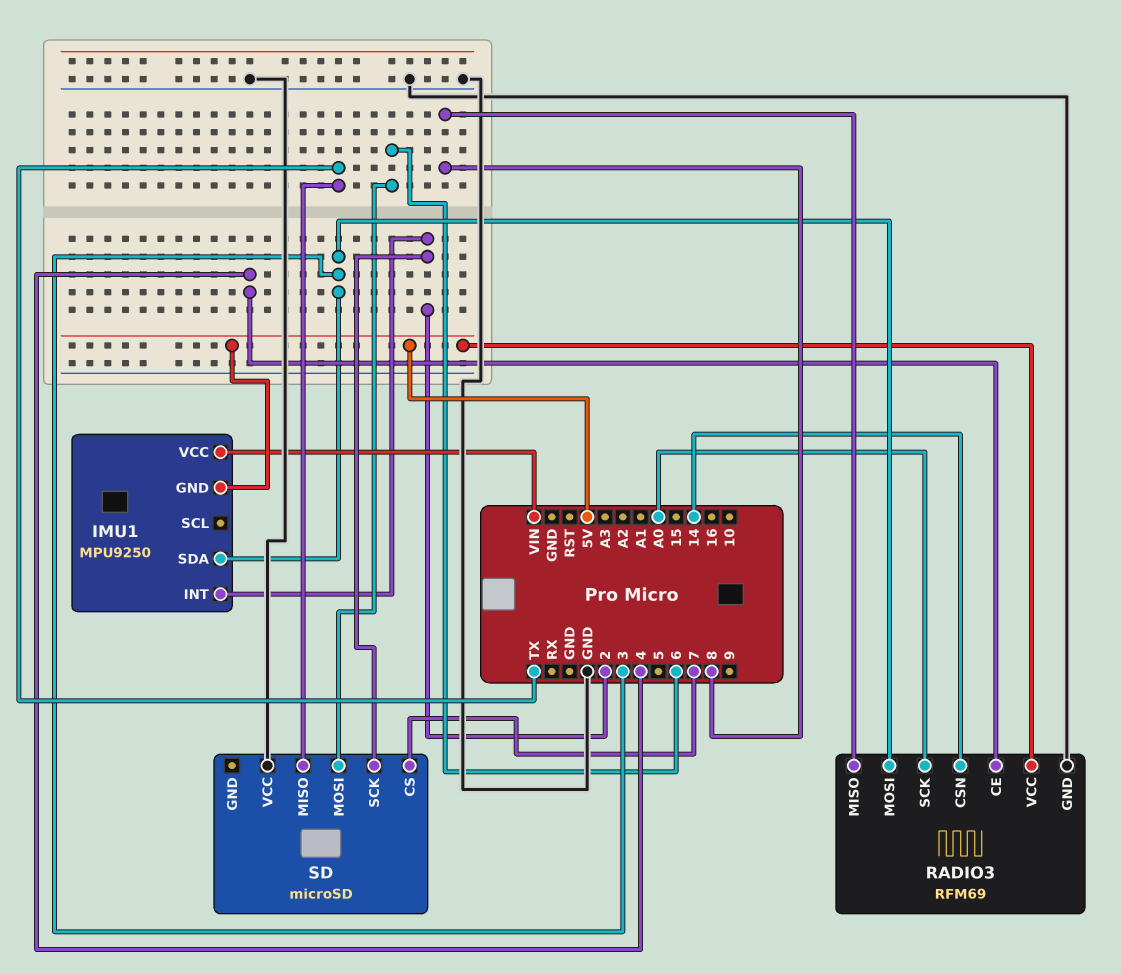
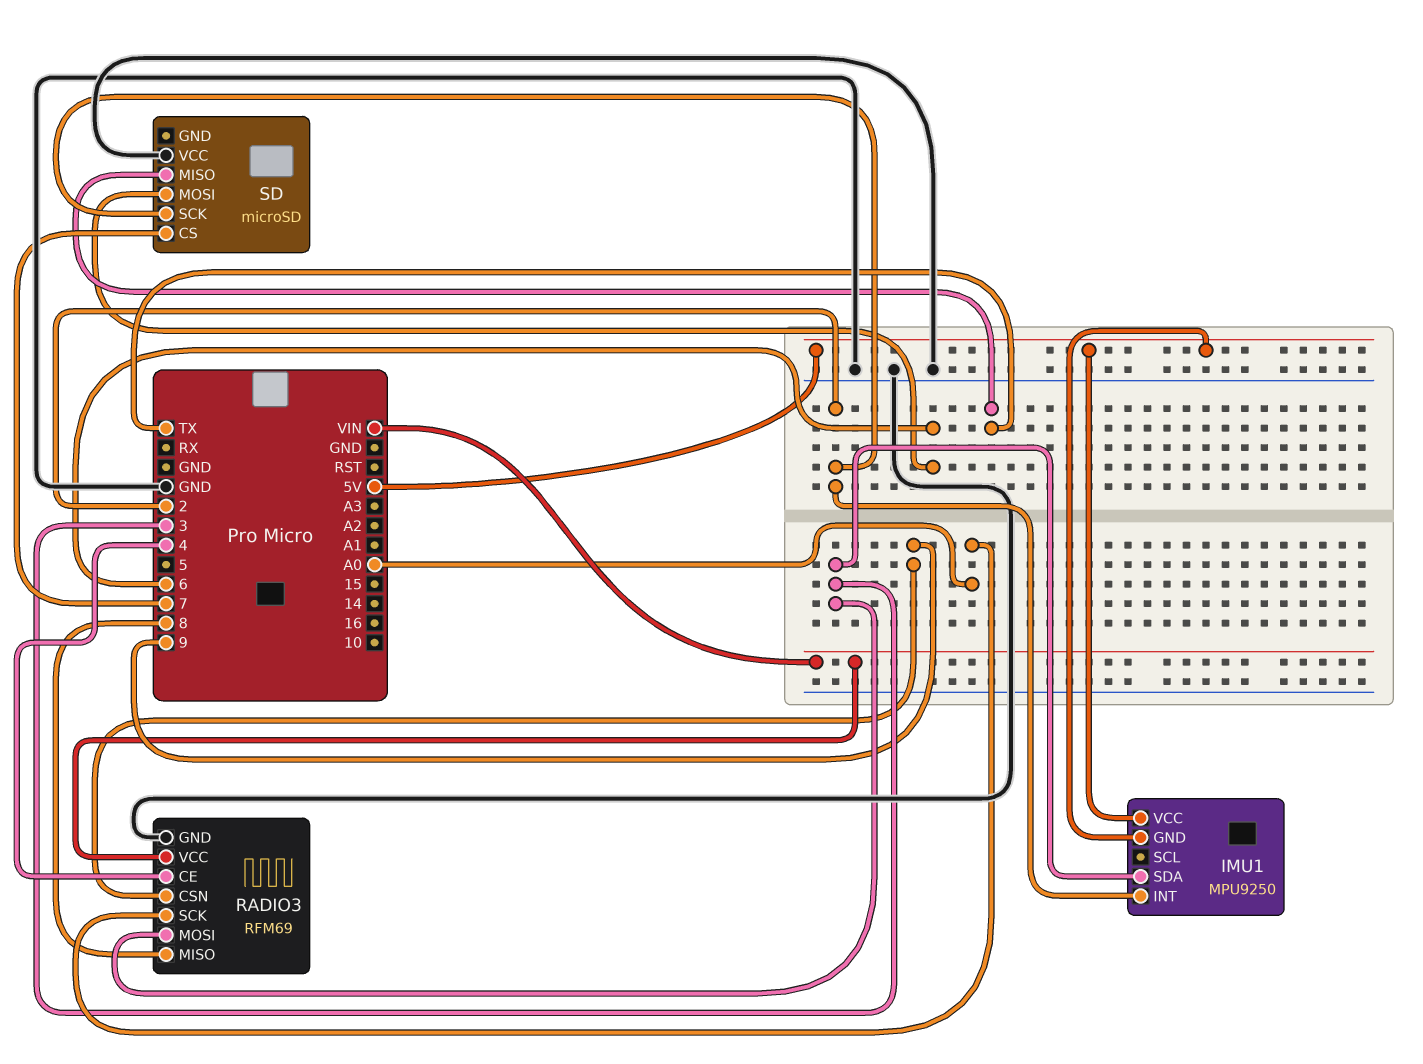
IMU1 pin VCC: VIN -> 5V
RADIO3 pin CSN: 14 -> 9
RADIO3 pin VCC: 5V -> VIN

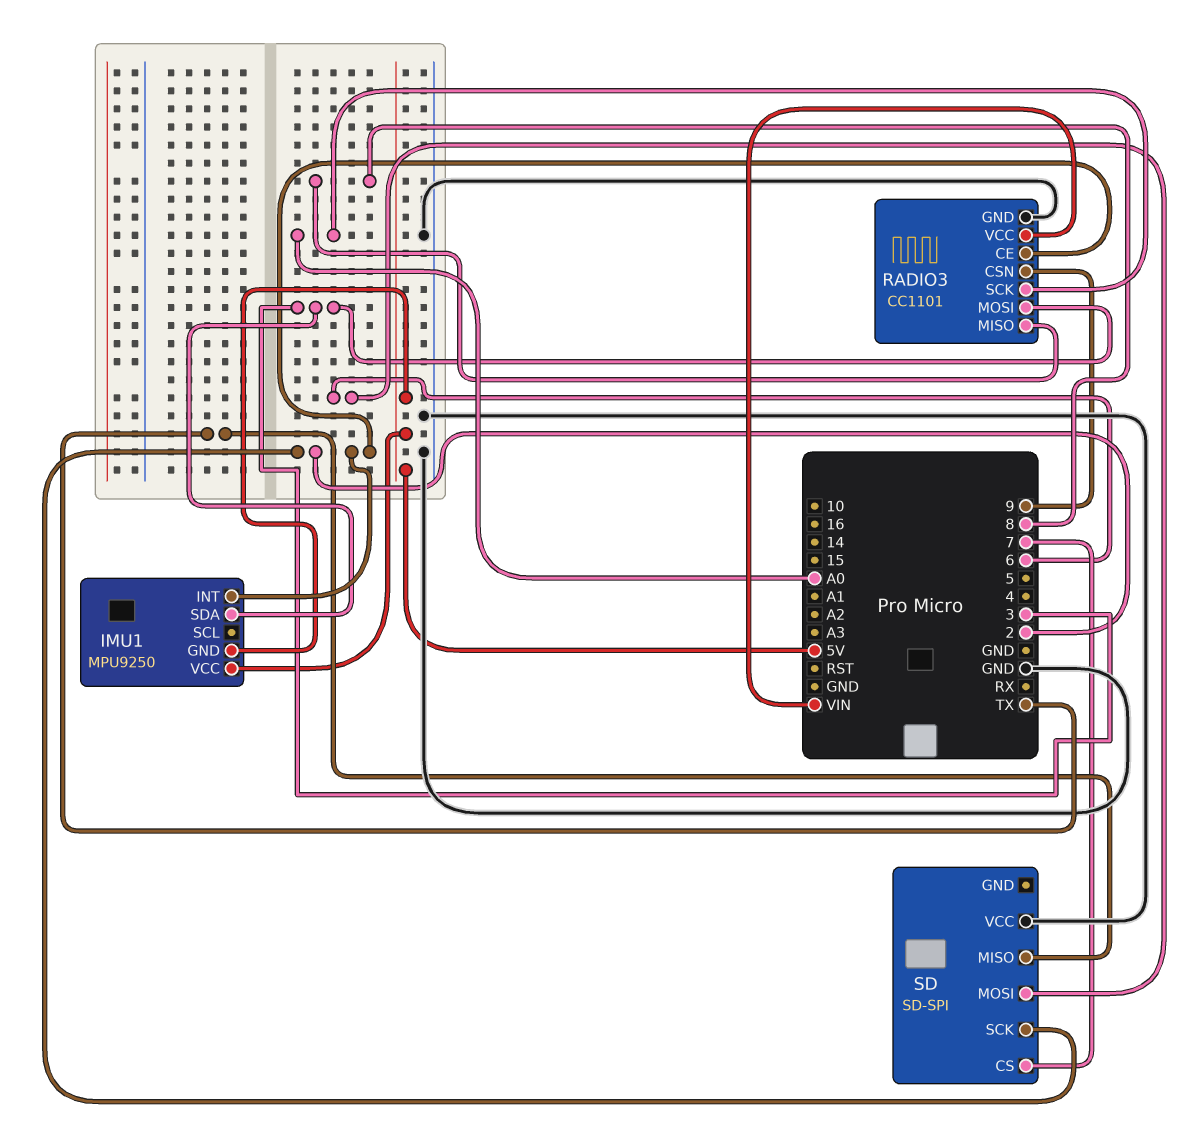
RADIO3: RFM69 -> CC1101
RADIO3 pin CE: 4 -> 2
SD: microSD -> SD-SPI

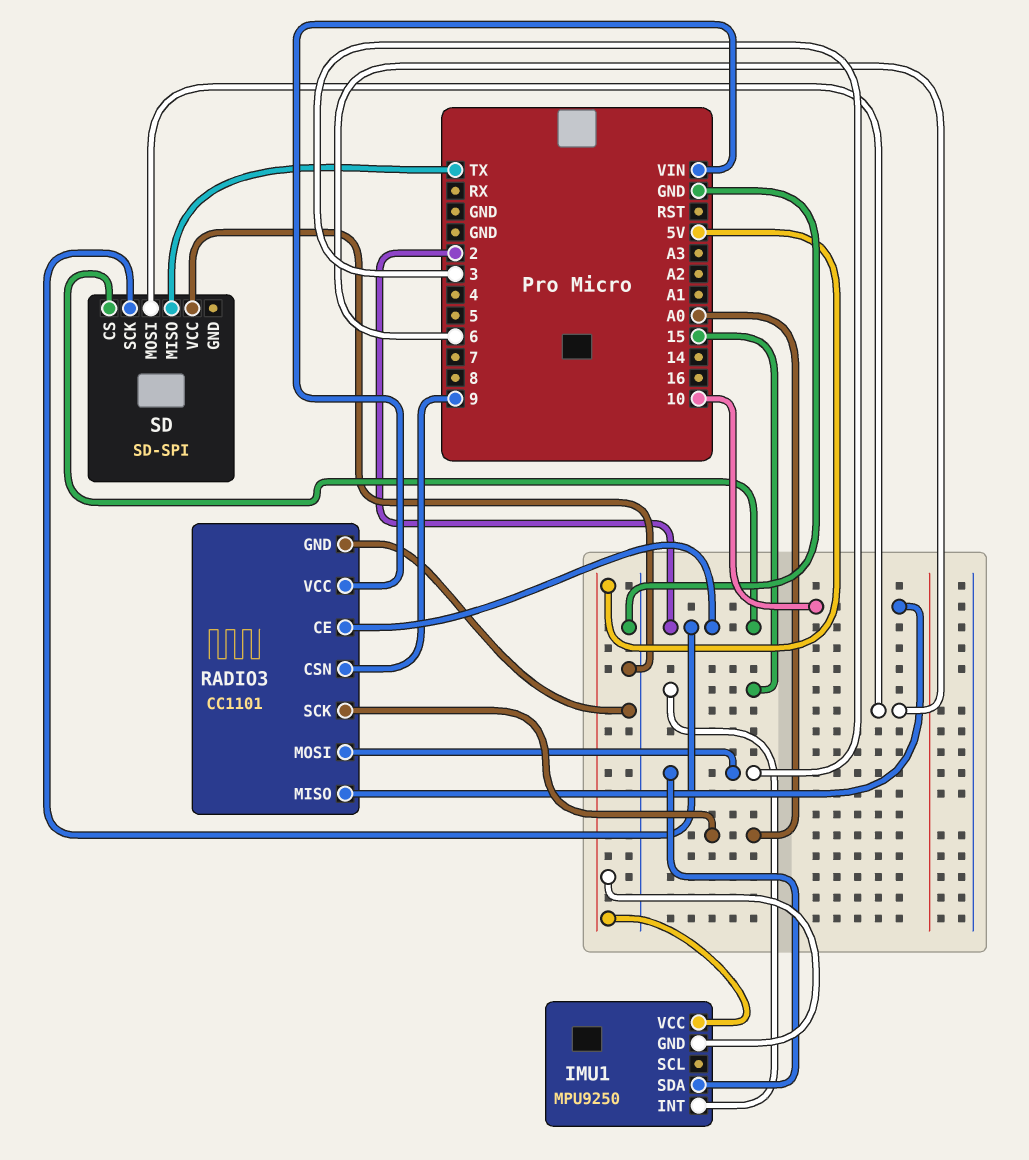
IMU1 pin INT: 2 -> 15
RADIO3 pin MISO: 8 -> 10
SD pin CS: 7 -> 2

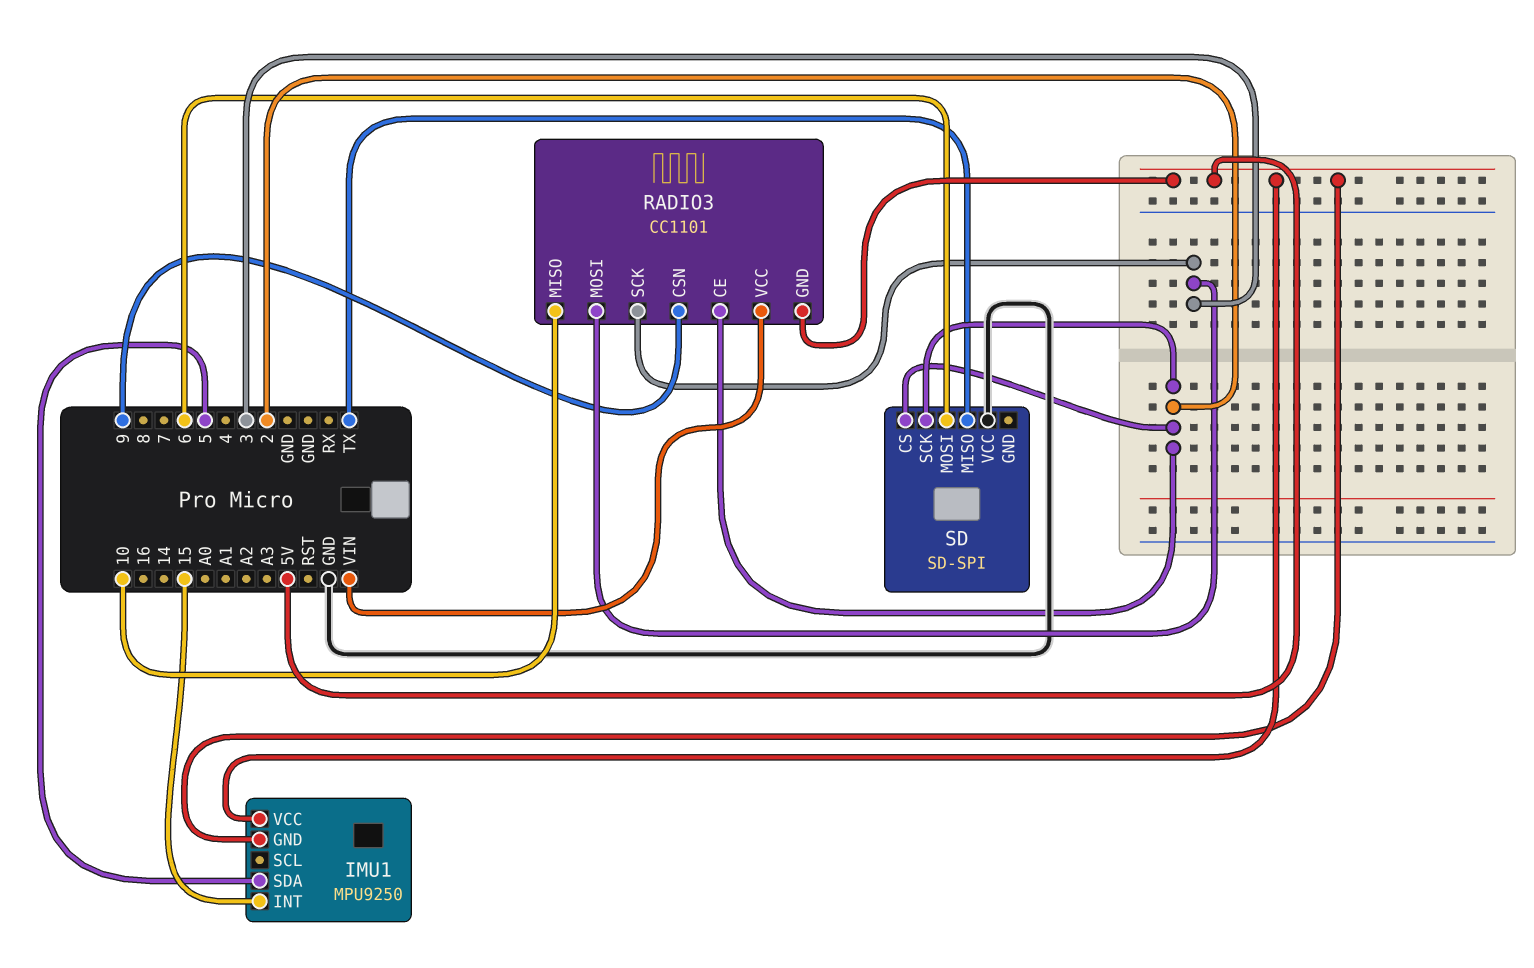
IMU1 pin SDA: 3 -> 5
RADIO3 pin GND: GND -> 5V
RADIO3 pin SCK: A0 -> 3

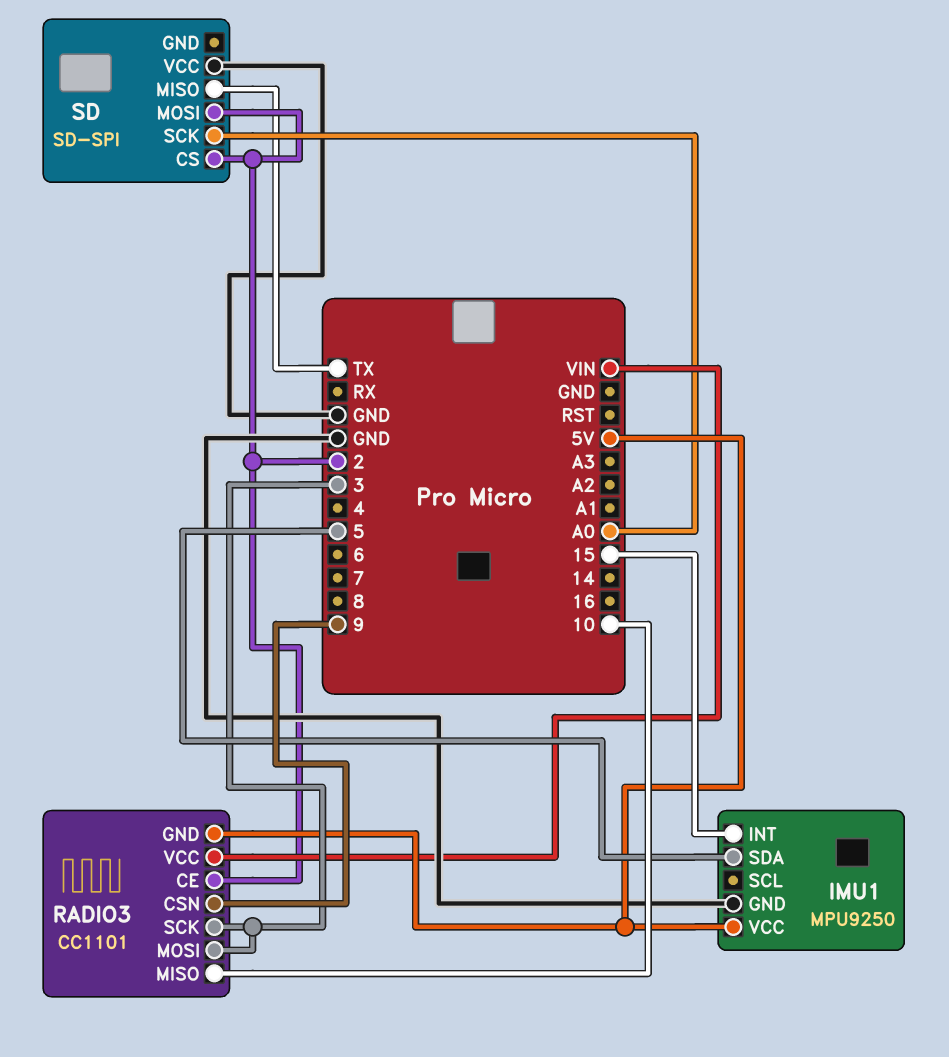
IMU1 pin GND: 5V -> GND
SD pin MOSI: 6 -> 2
SD pin SCK: 2 -> A0

